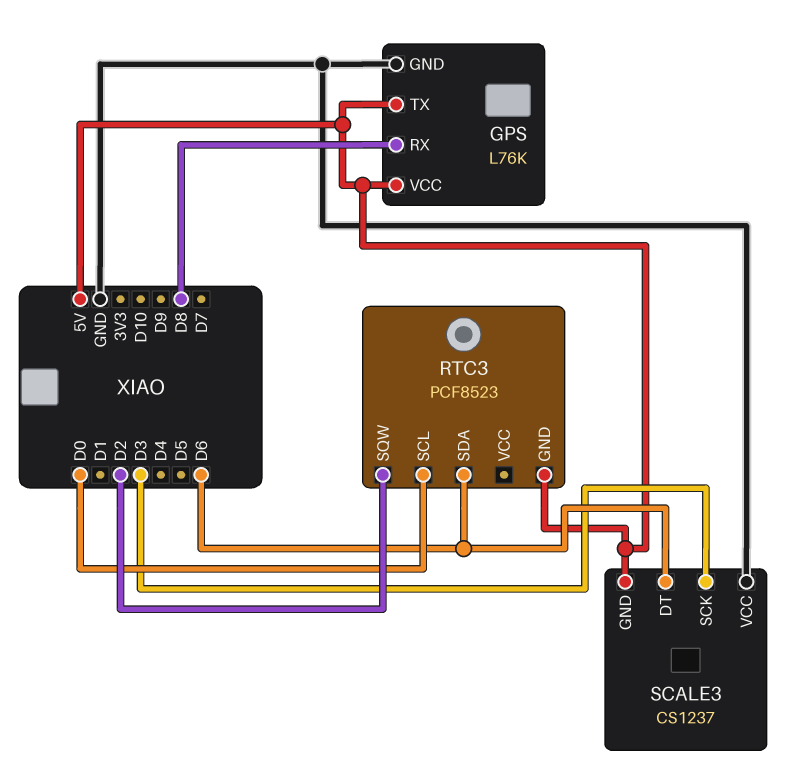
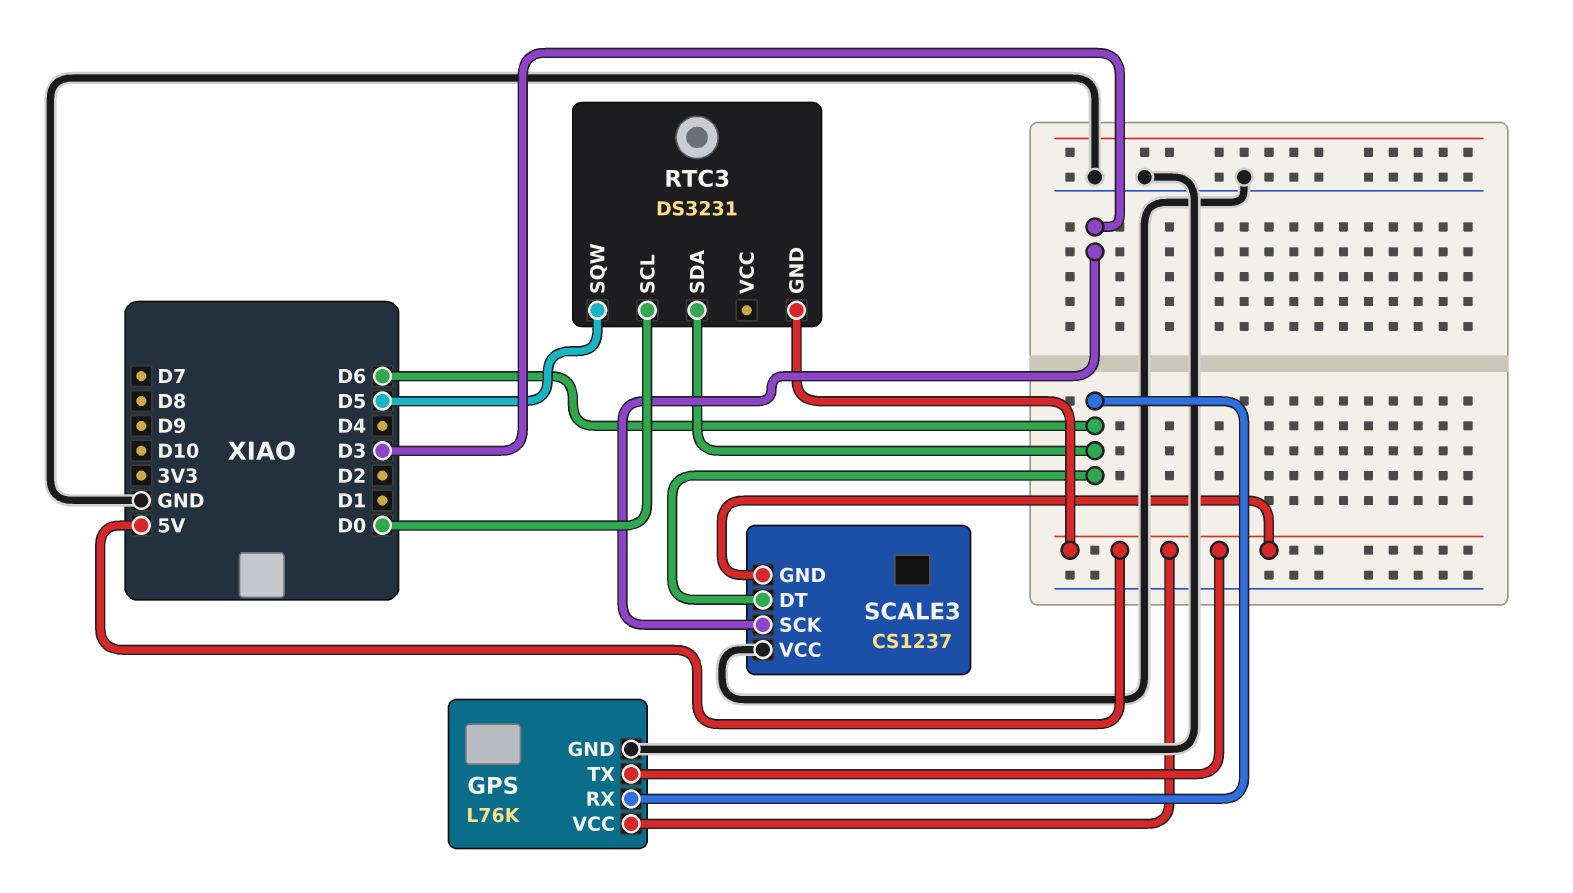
GPS pin RX: D8 -> D6
RTC3: PCF8523 -> DS3231
RTC3 pin SQW: D2 -> D5

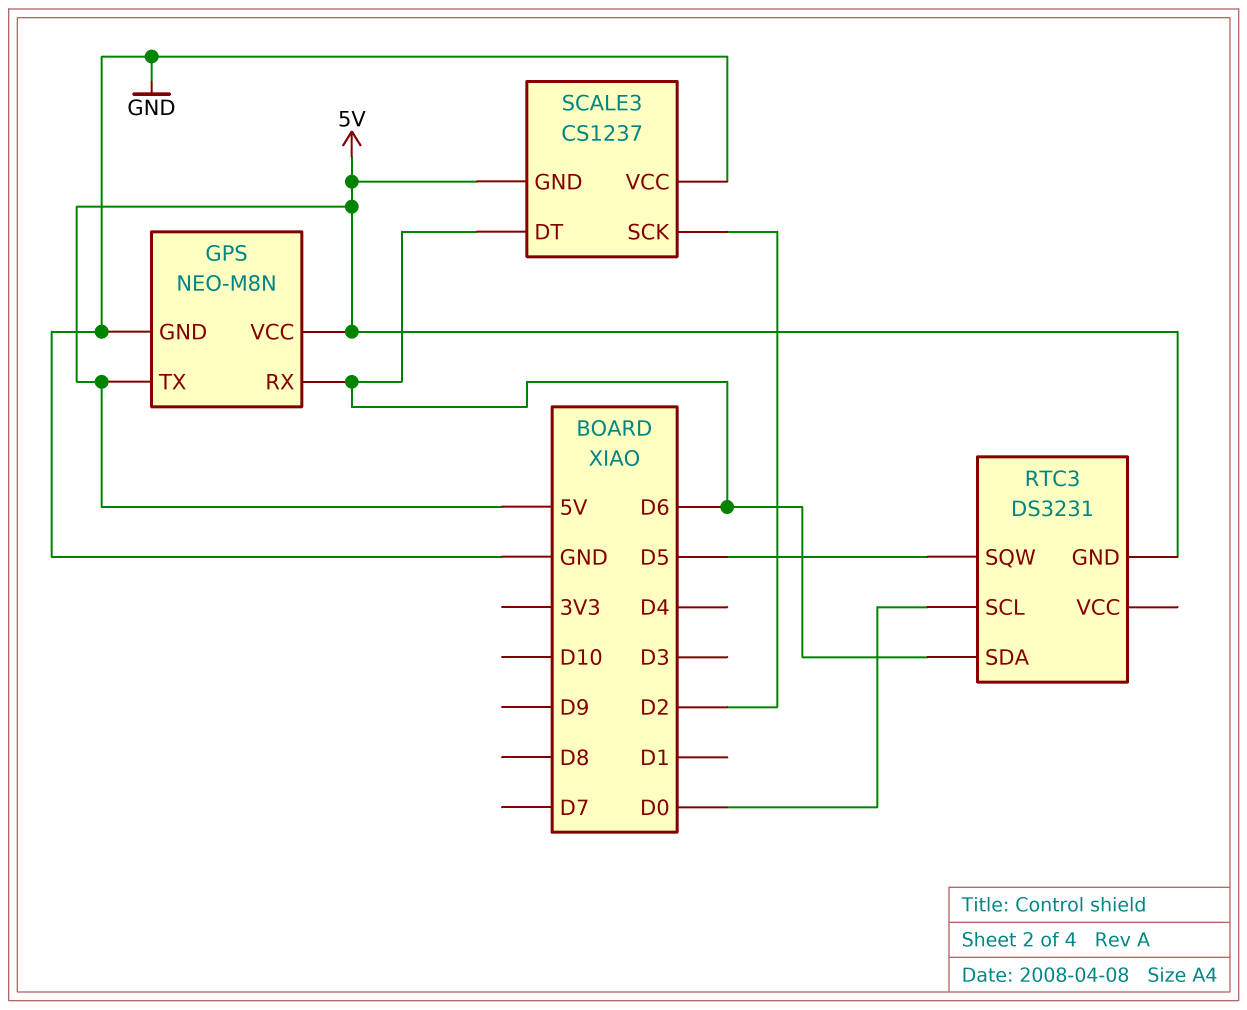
GPS: L76K -> NEO-M8N
SCALE3 pin SCK: D3 -> D2

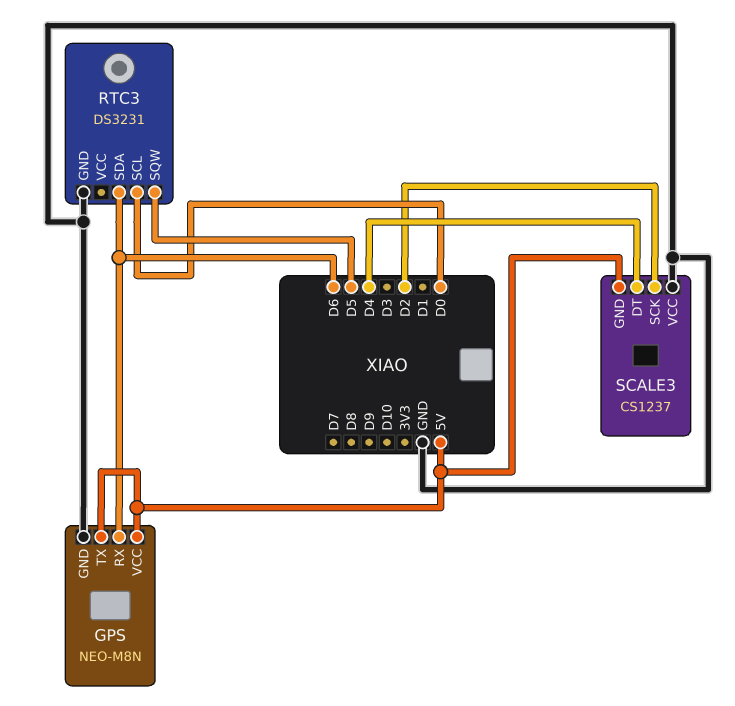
RTC3 pin GND: 5V -> GND
SCALE3 pin DT: D6 -> D4

